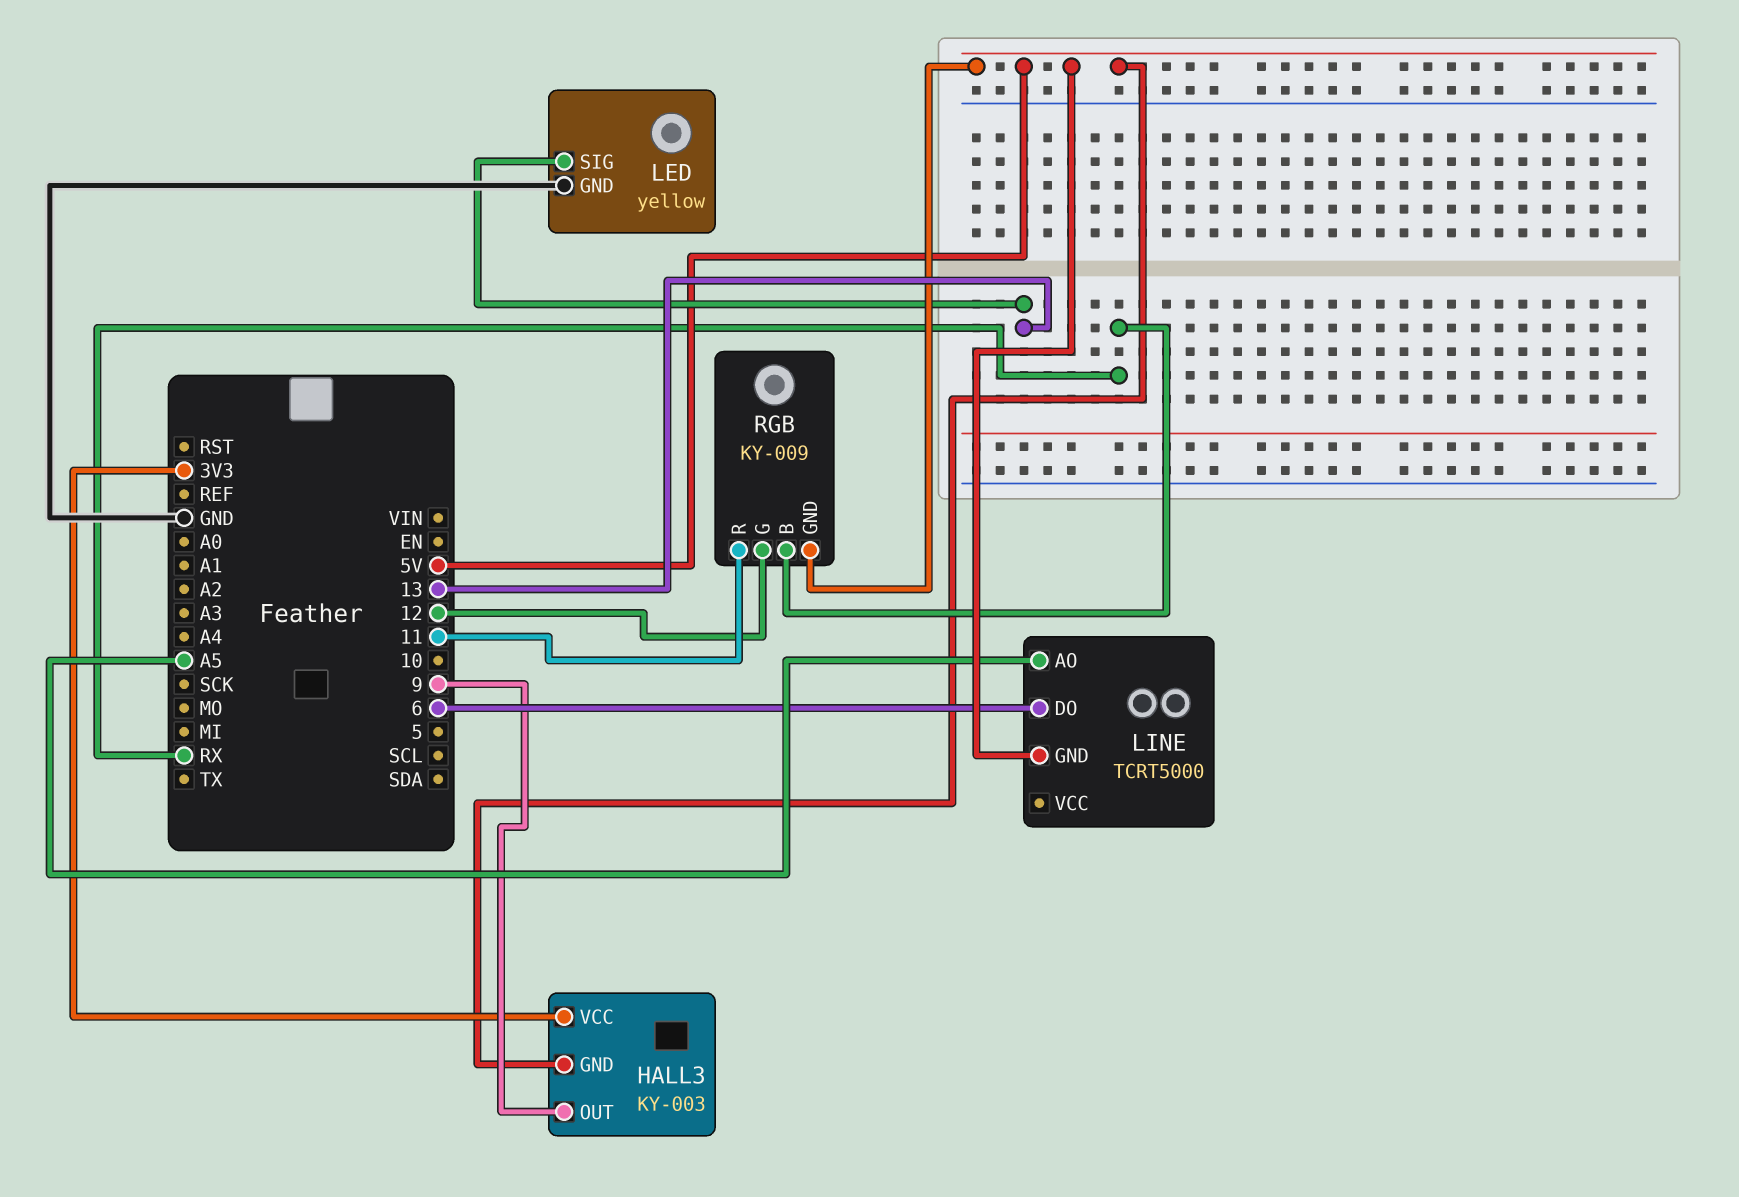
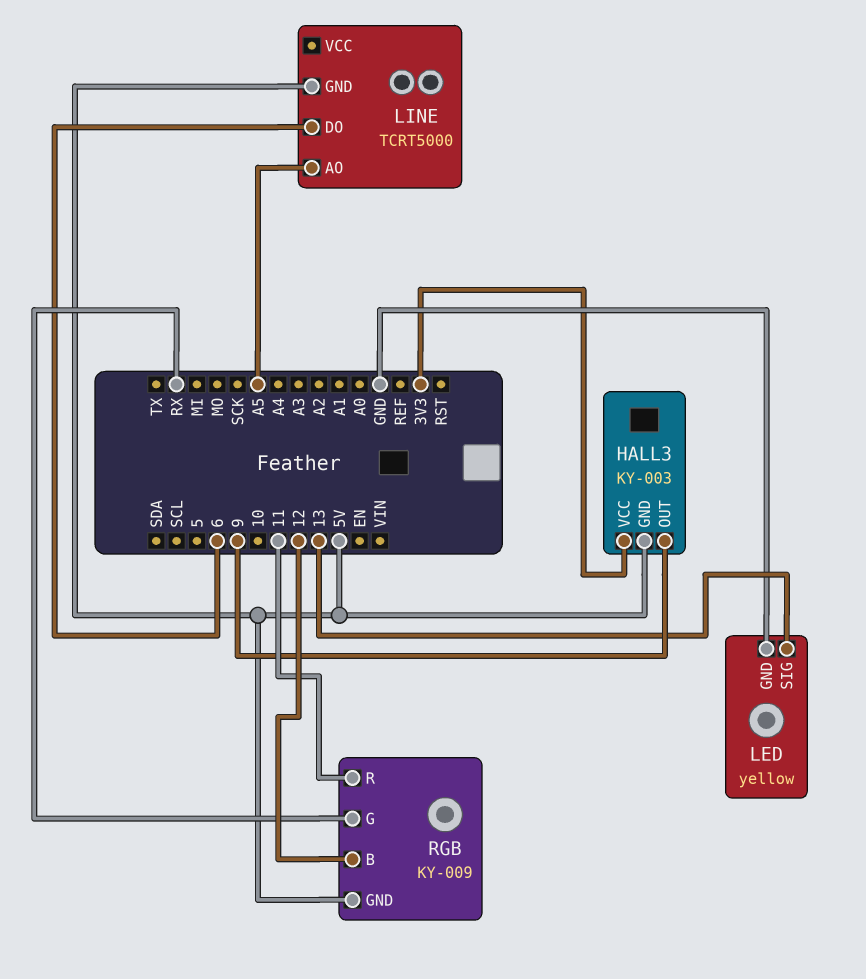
RGB pin B: RX -> 12
RGB pin G: 12 -> RX

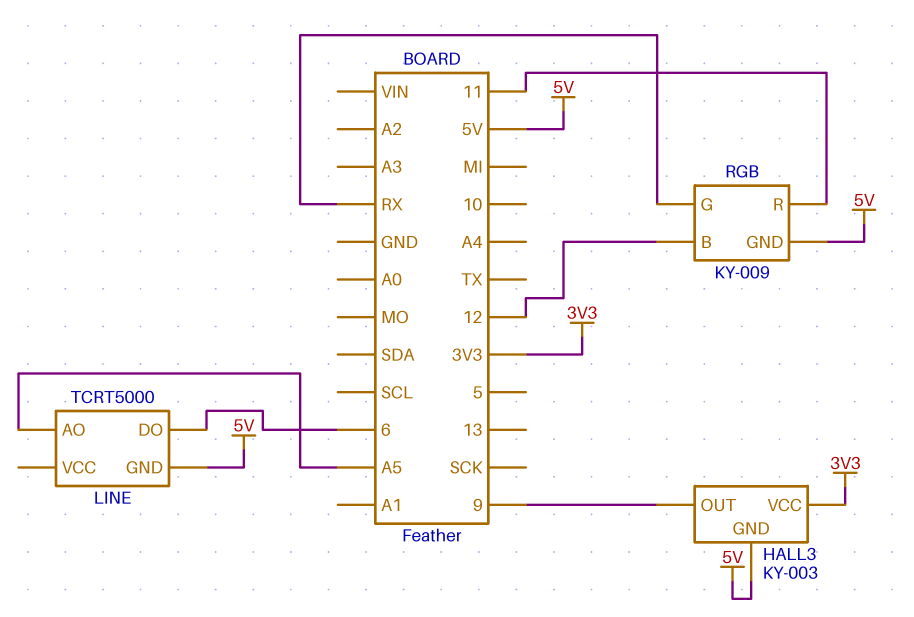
LED: yellow -> none
LED pin GND: GND -> none
LED pin SIG: 13 -> none

